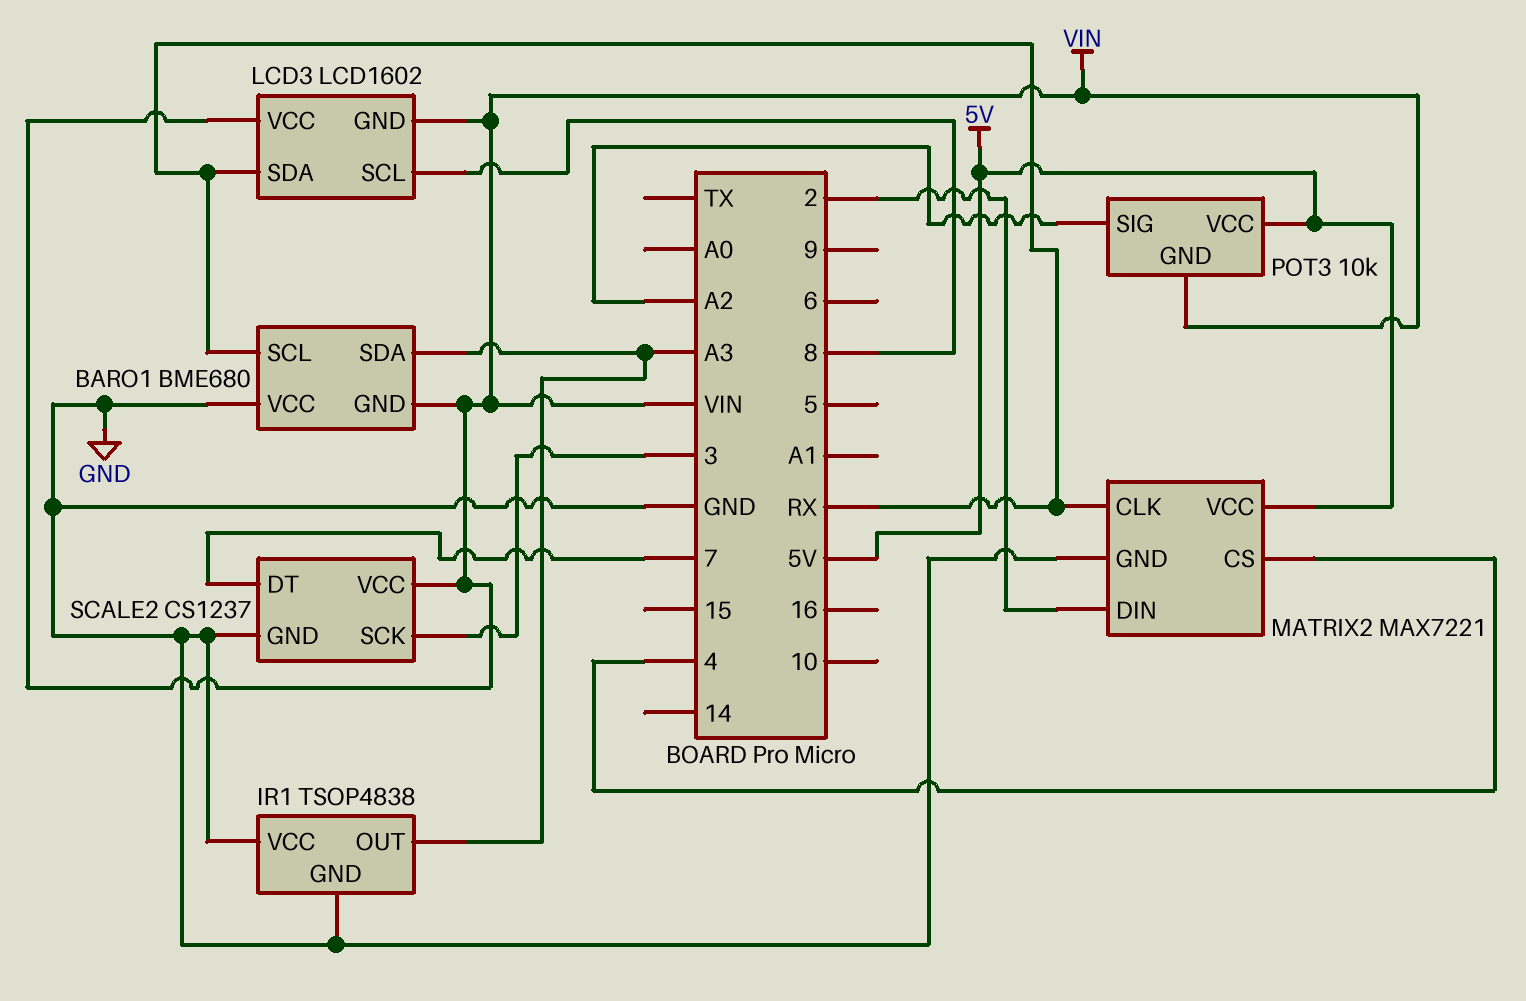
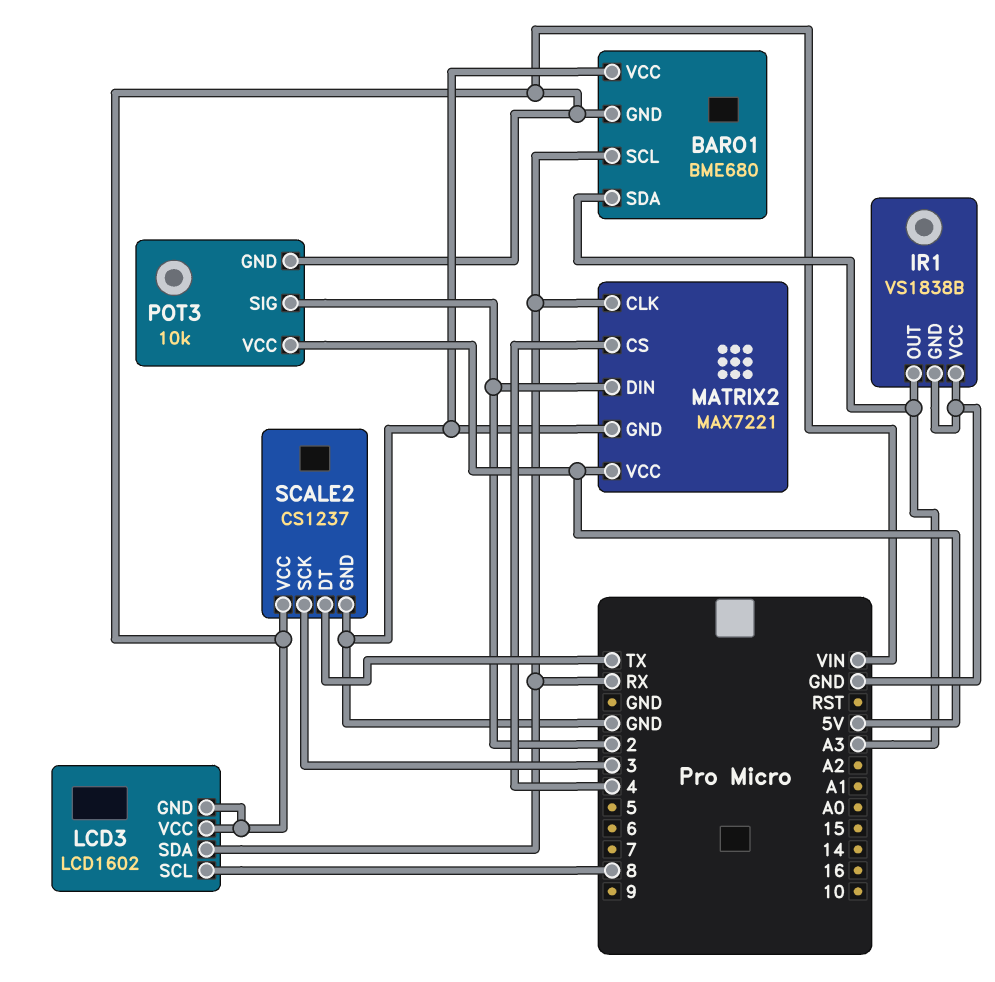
IR1: TSOP4838 -> VS1838B
POT3 pin SIG: A2 -> 2
SCALE2 pin DT: 7 -> TX

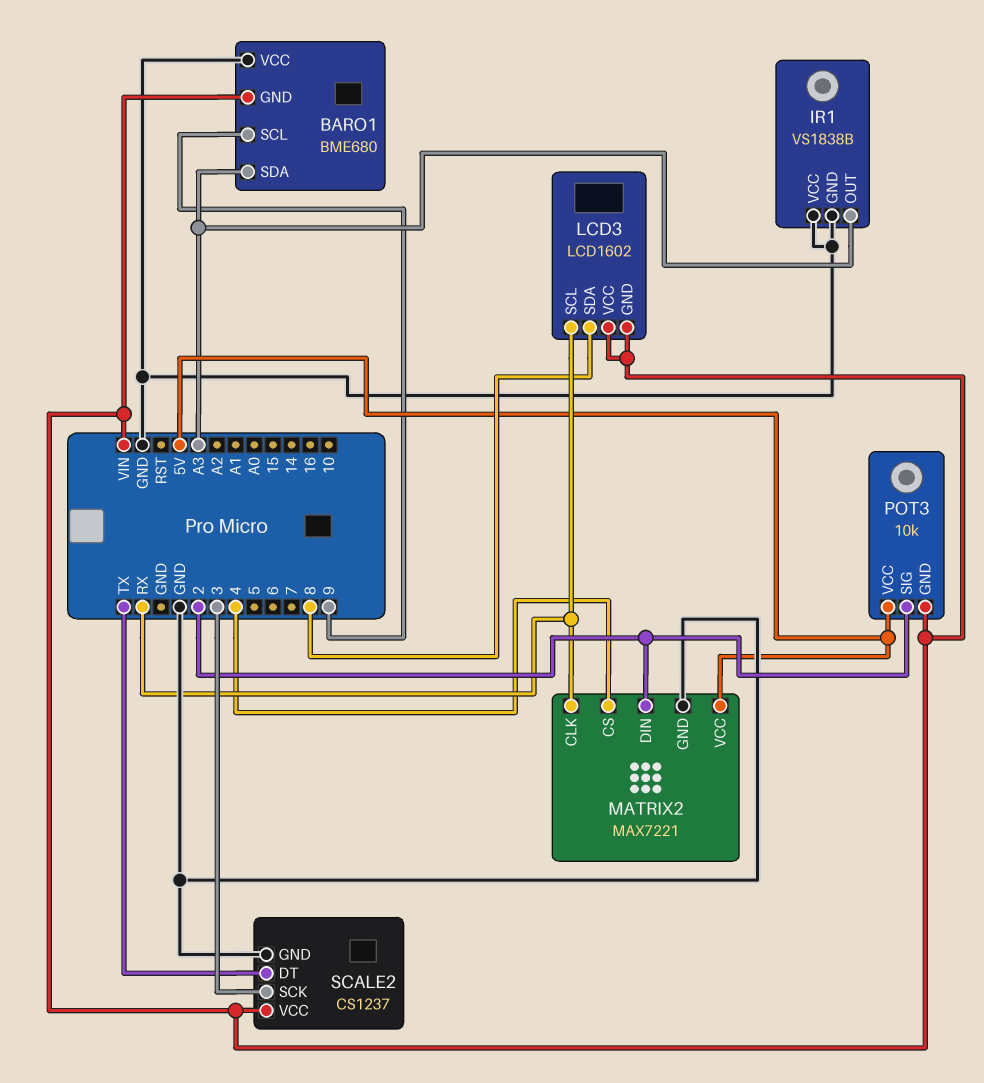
BARO1 pin SCL: RX -> 9
LCD3 pin SCL: 8 -> RX
LCD3 pin SDA: RX -> 8

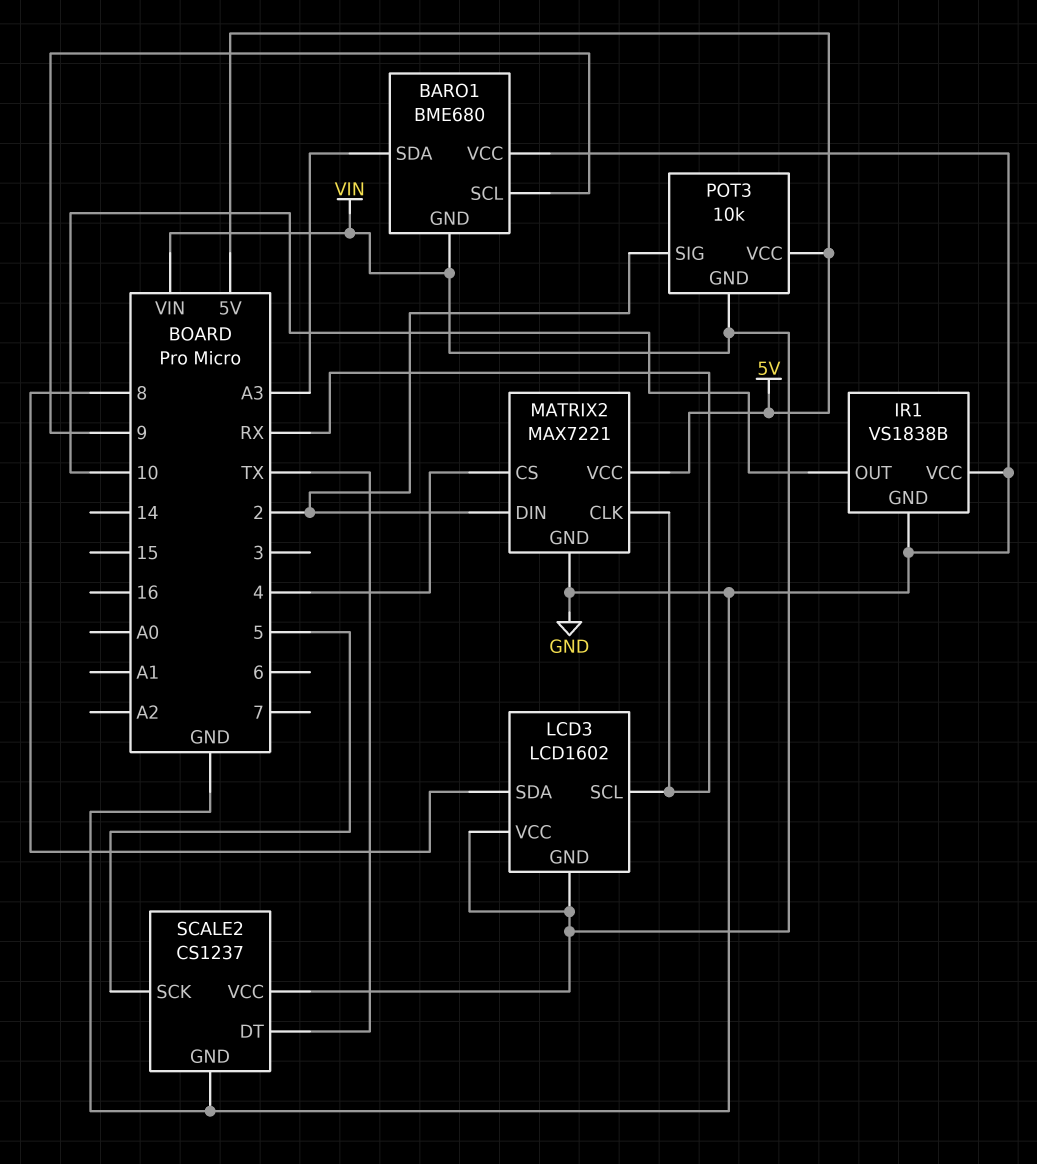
IR1 pin OUT: A3 -> 10
SCALE2 pin SCK: 3 -> 5

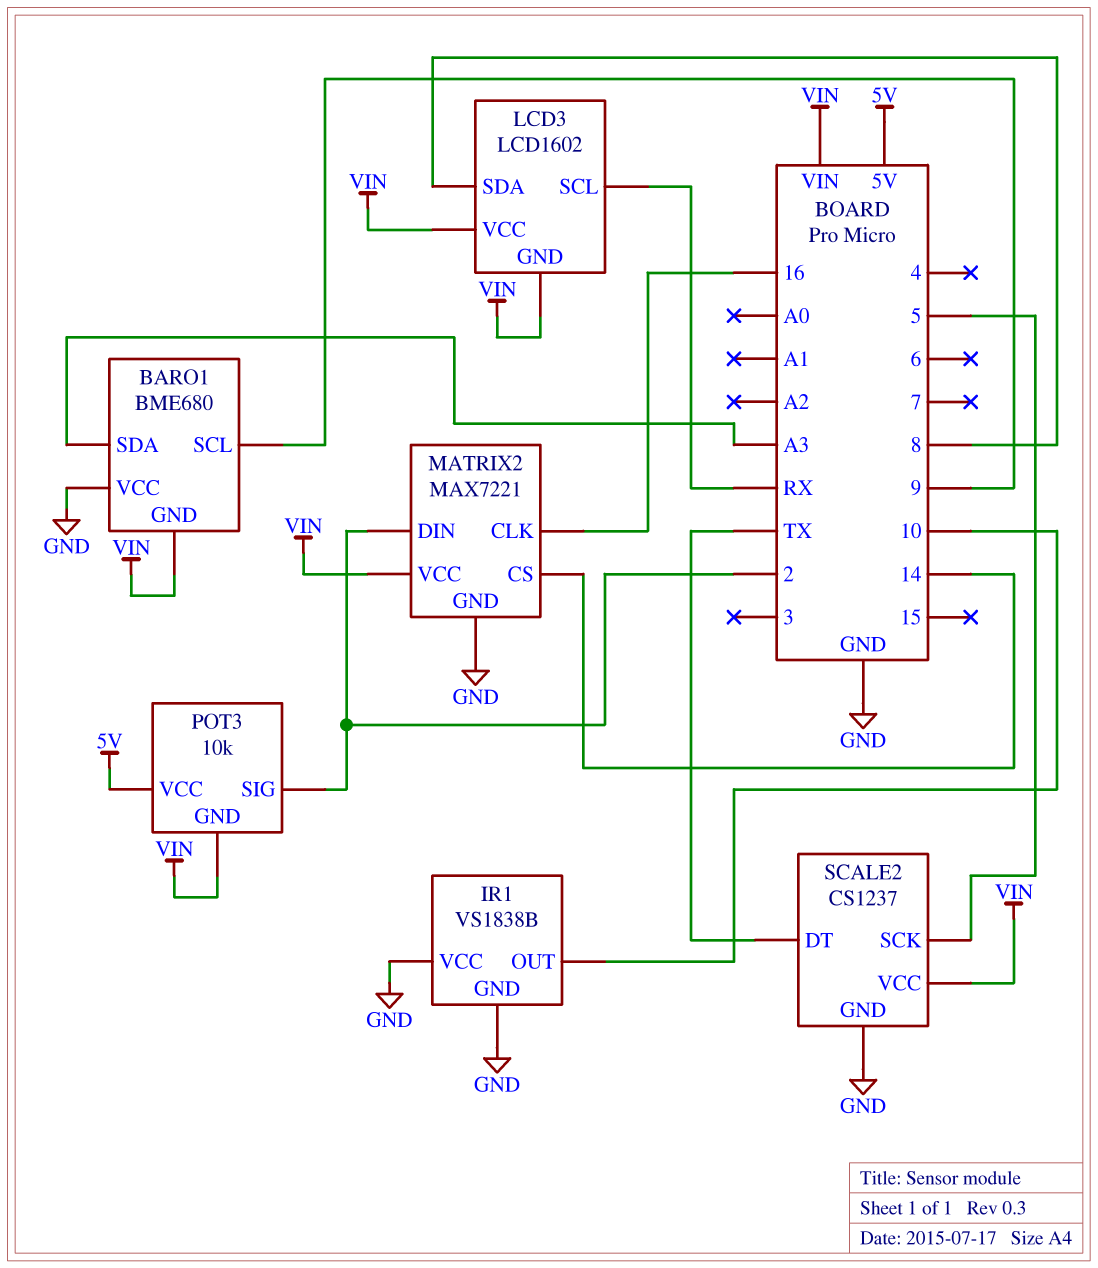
MATRIX2 pin CLK: RX -> 16
MATRIX2 pin CS: 4 -> 14
MATRIX2 pin VCC: 5V -> VIN

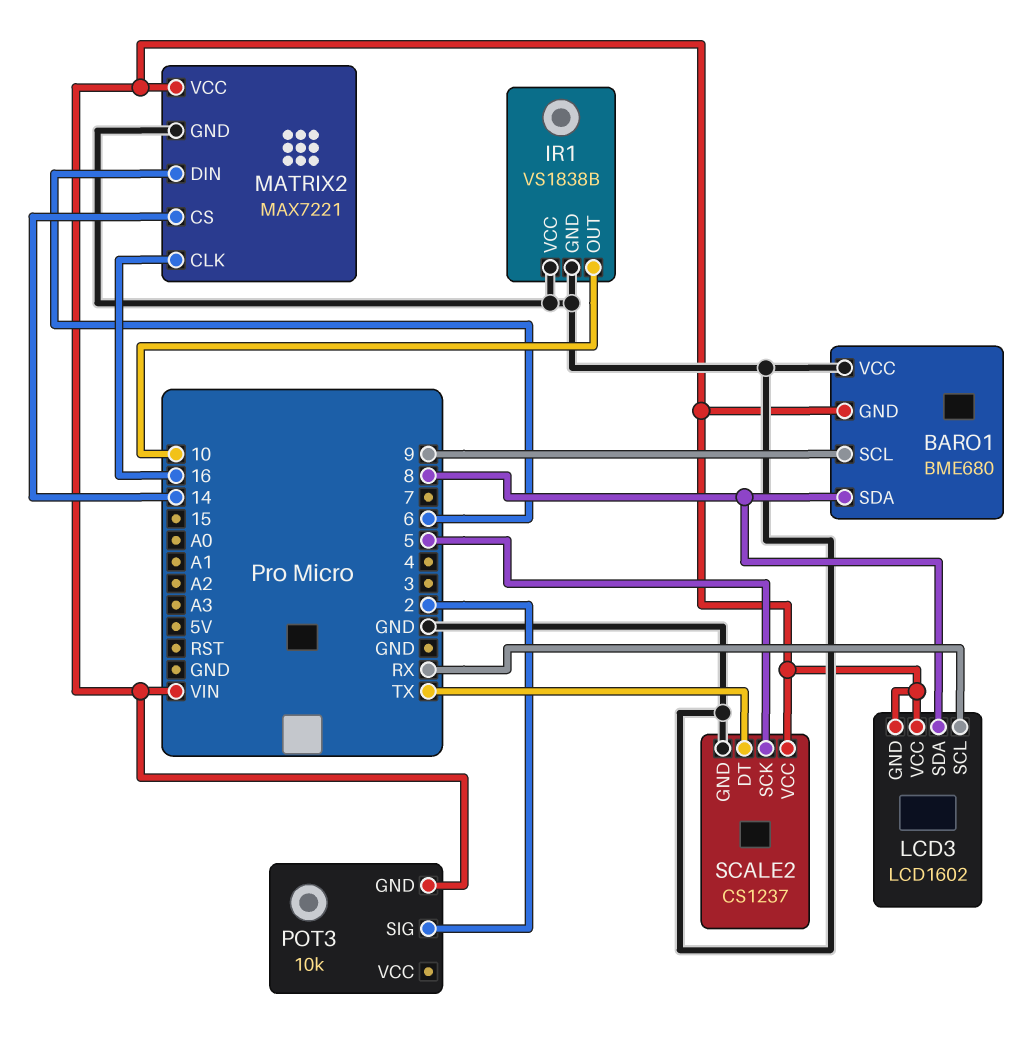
BARO1 pin SDA: A3 -> 8
MATRIX2 pin DIN: 2 -> 6
POT3 pin VCC: 5V -> none

